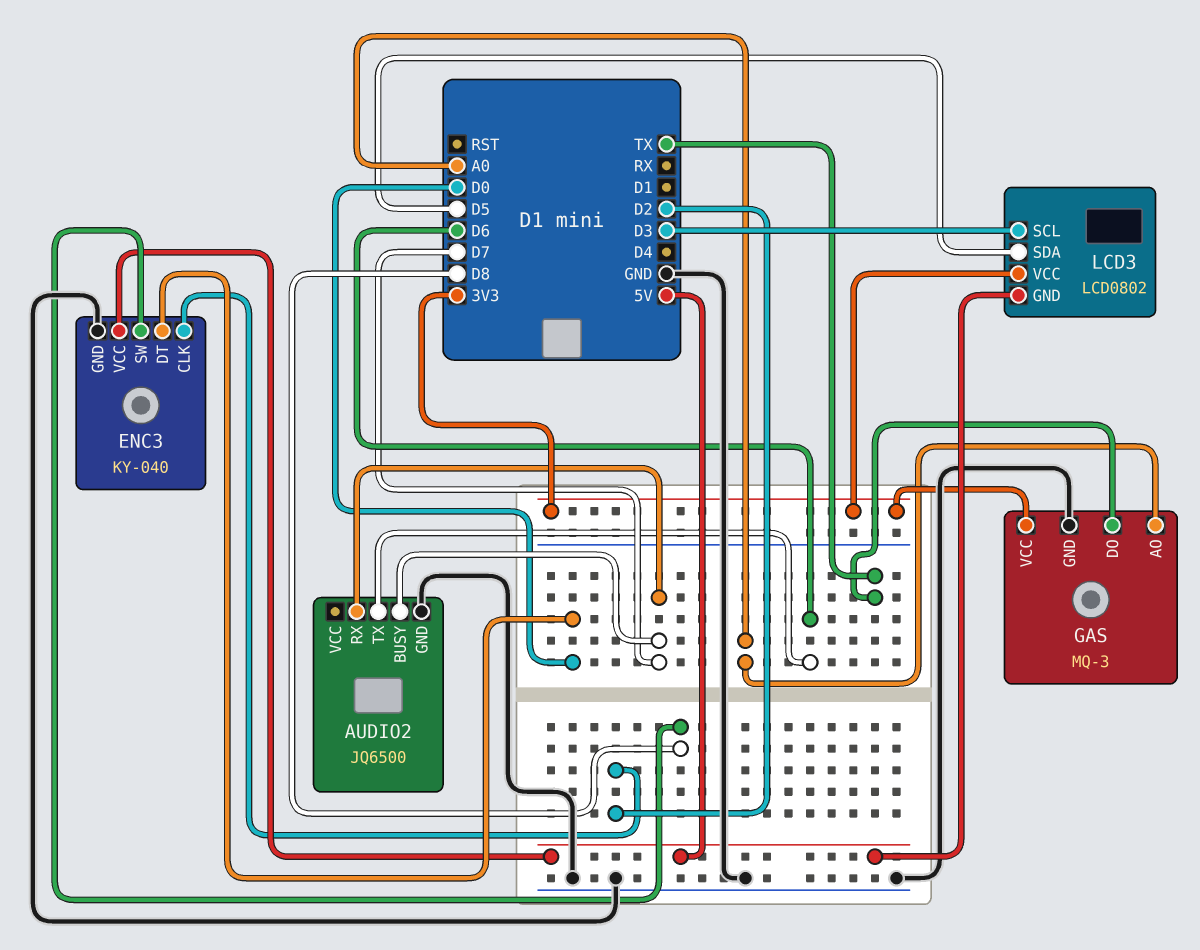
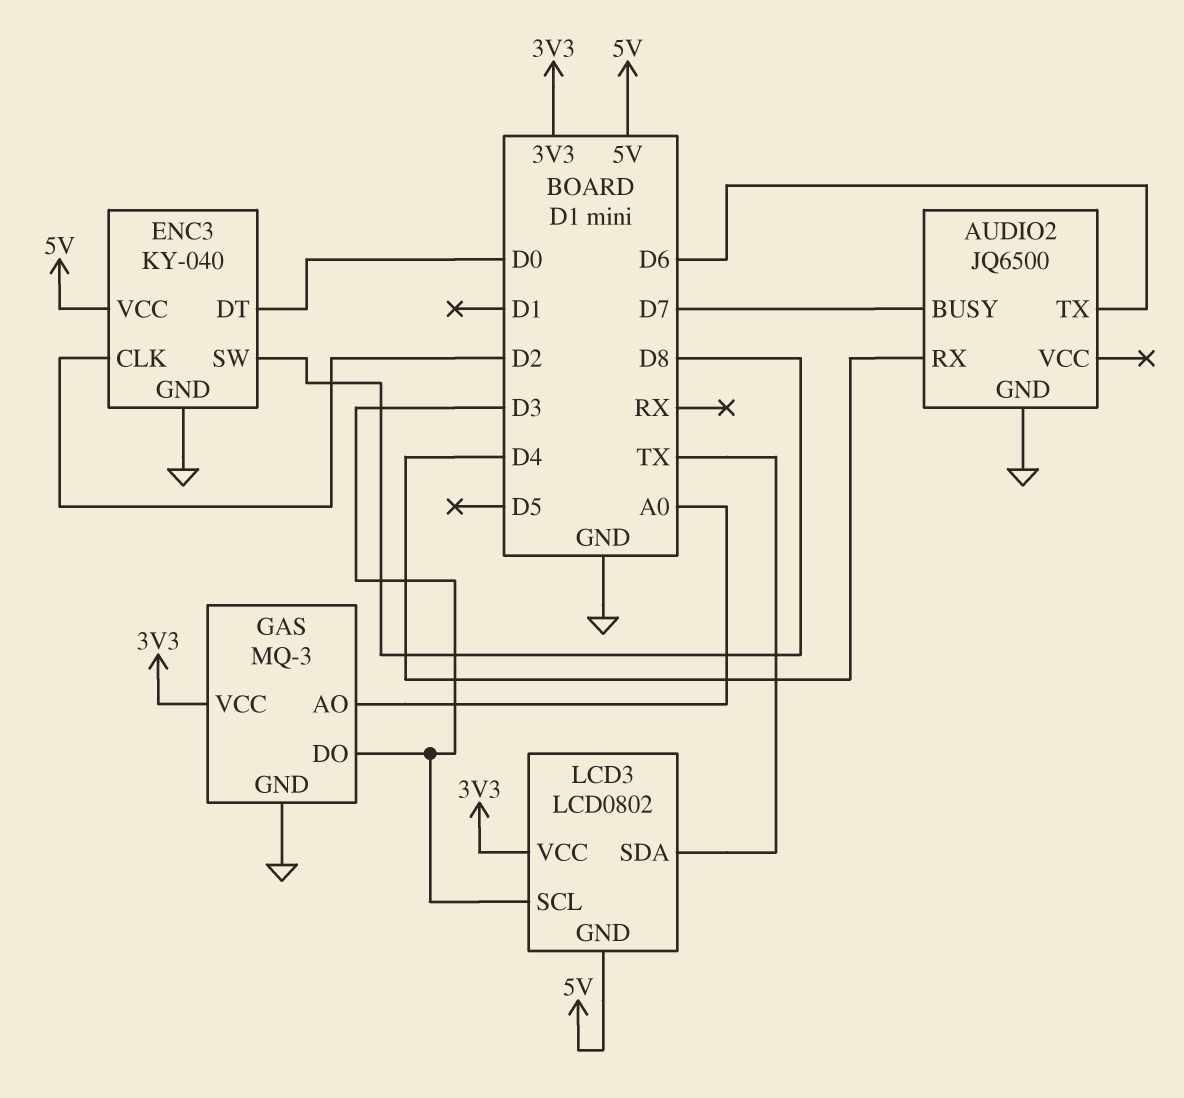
AUDIO2 pin RX: D7 -> D4
GAS pin DO: TX -> D3
LCD3 pin SDA: D5 -> TX

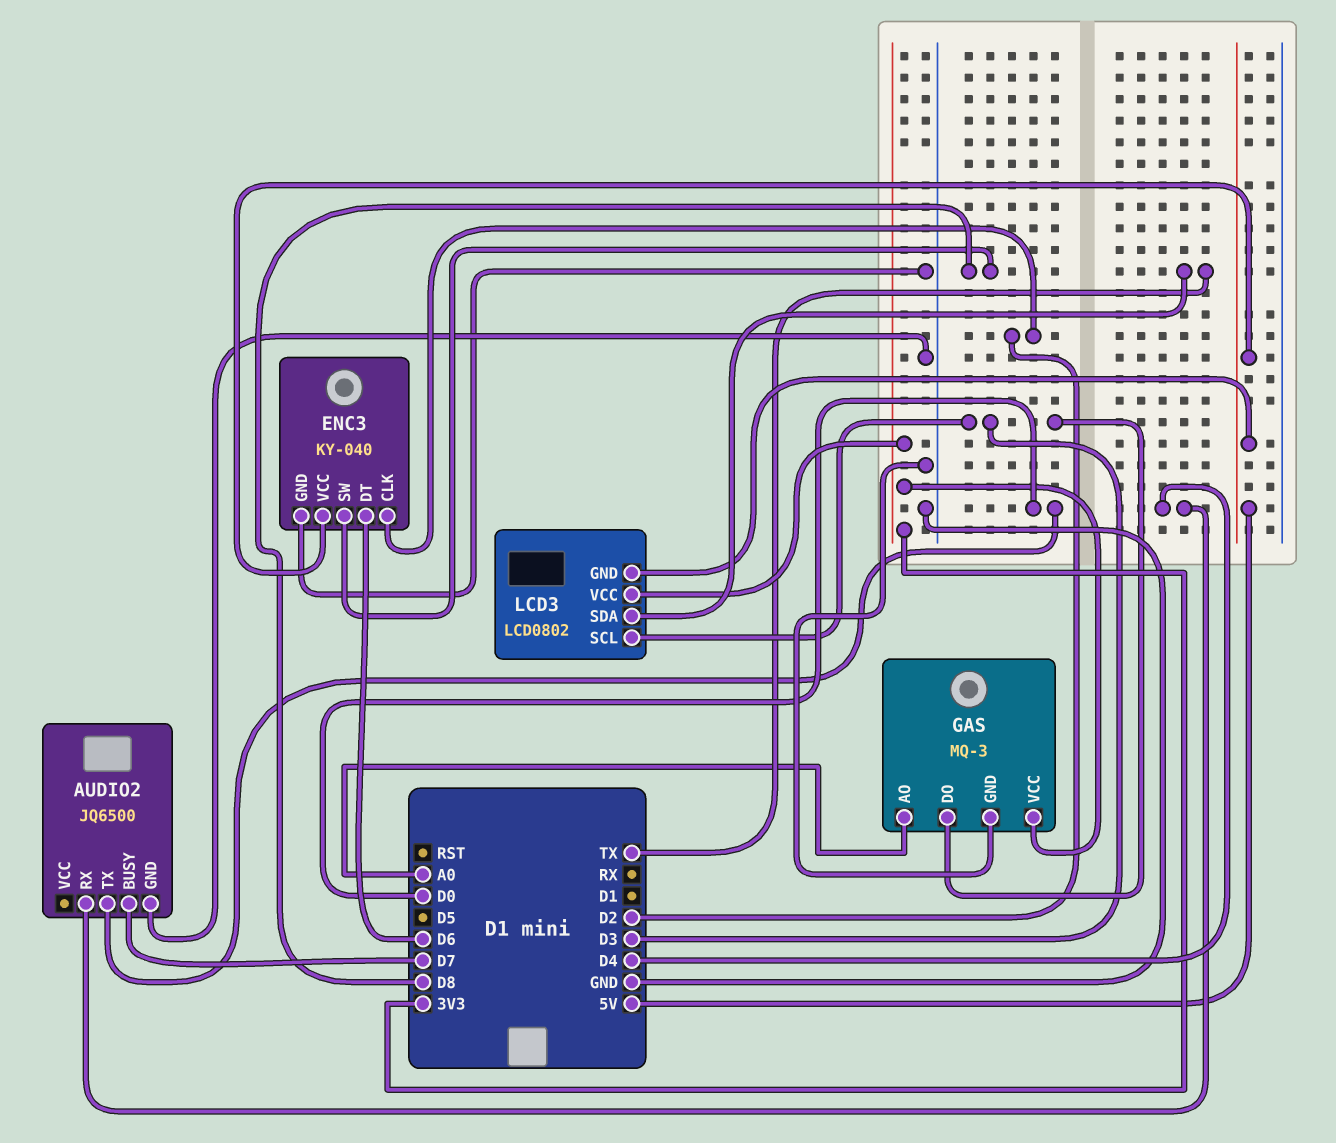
AUDIO2 pin TX: D6 -> D0
ENC3 pin DT: D0 -> D6

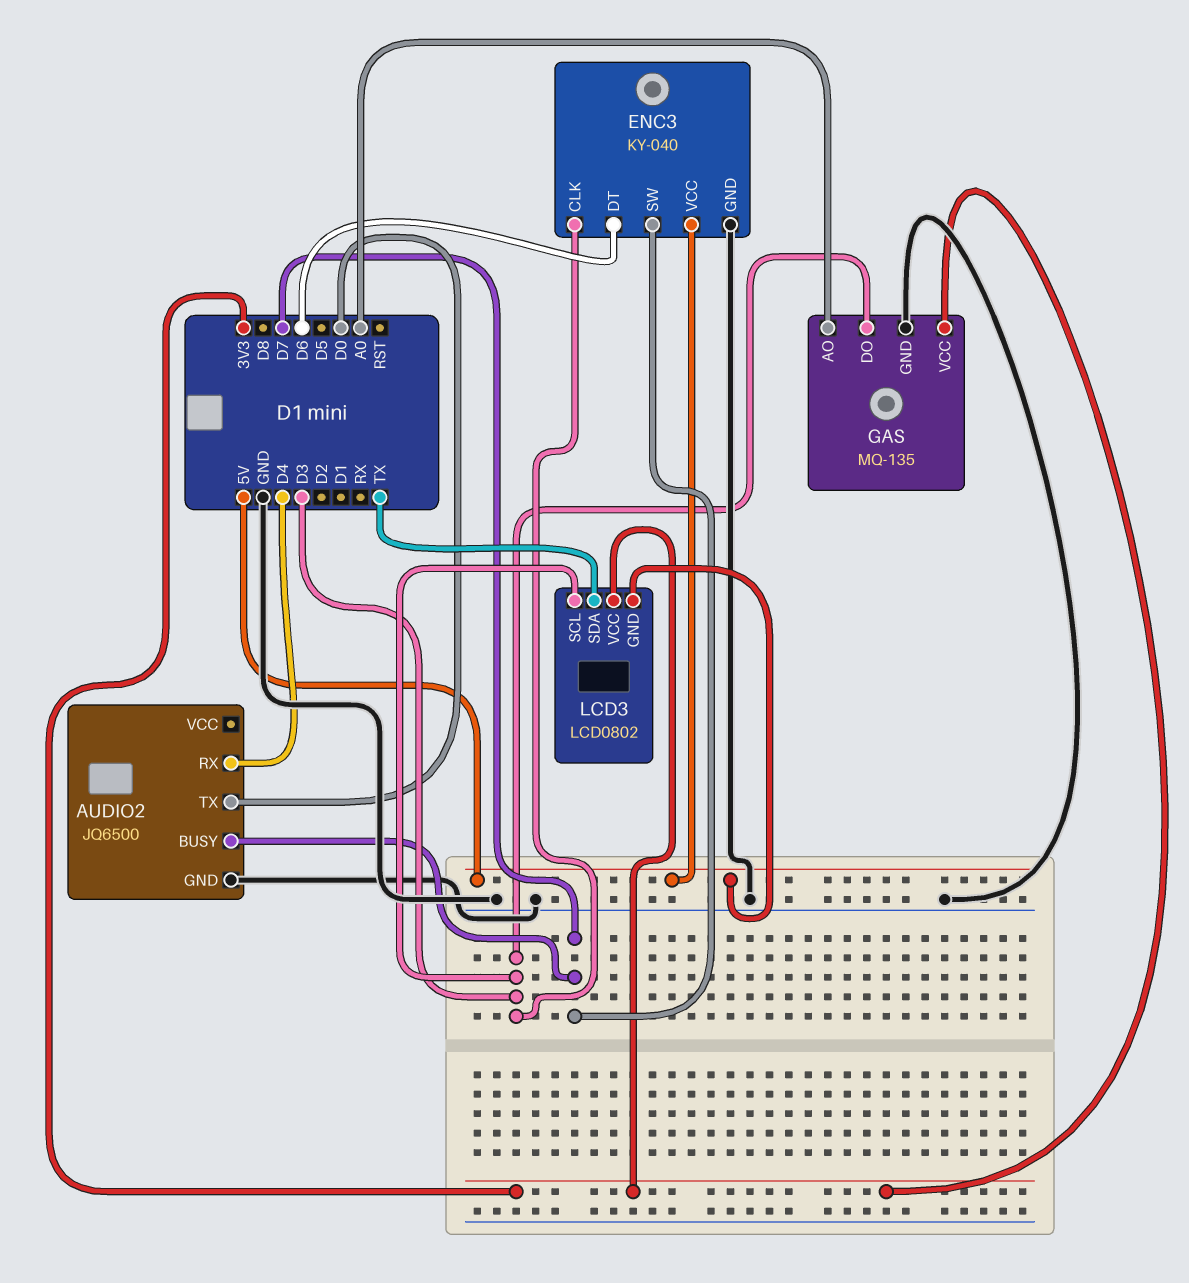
ENC3 pin CLK: D2 -> D3
ENC3 pin SW: D8 -> D7
GAS: MQ-3 -> MQ-135

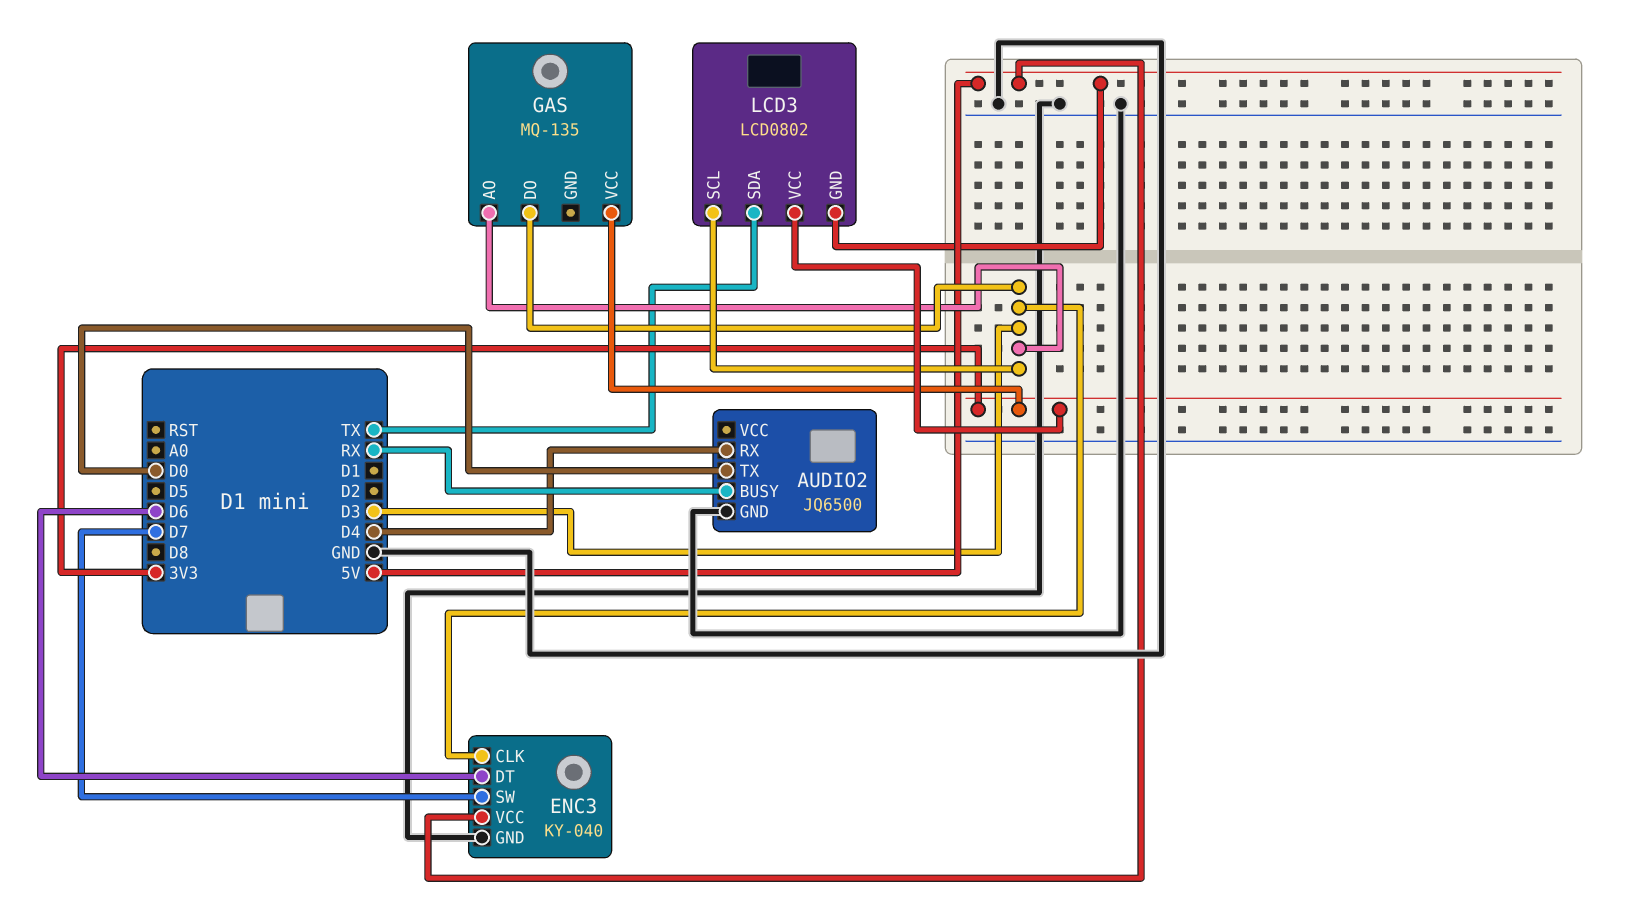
AUDIO2 pin BUSY: D7 -> RX
GAS pin AO: A0 -> D3
GAS pin GND: GND -> none

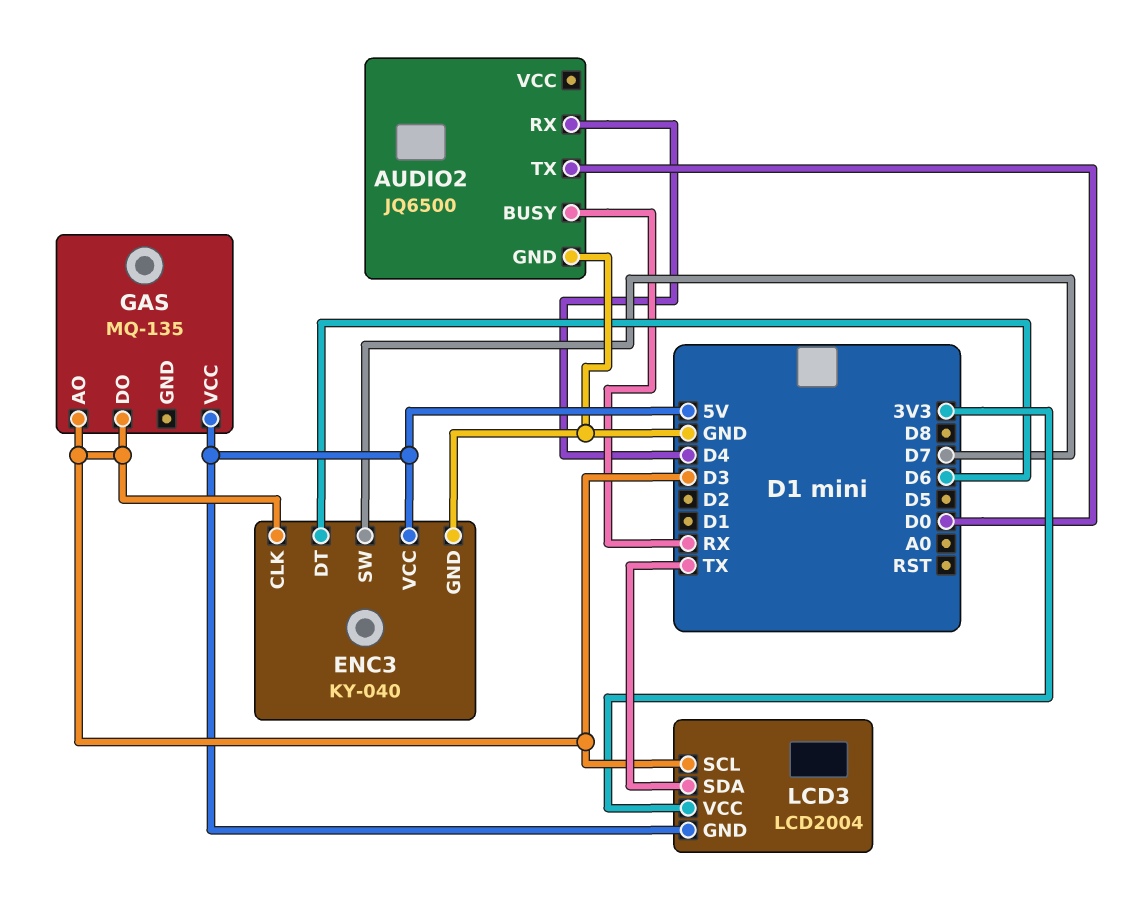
GAS pin VCC: 3V3 -> 5V
LCD3: LCD0802 -> LCD2004

